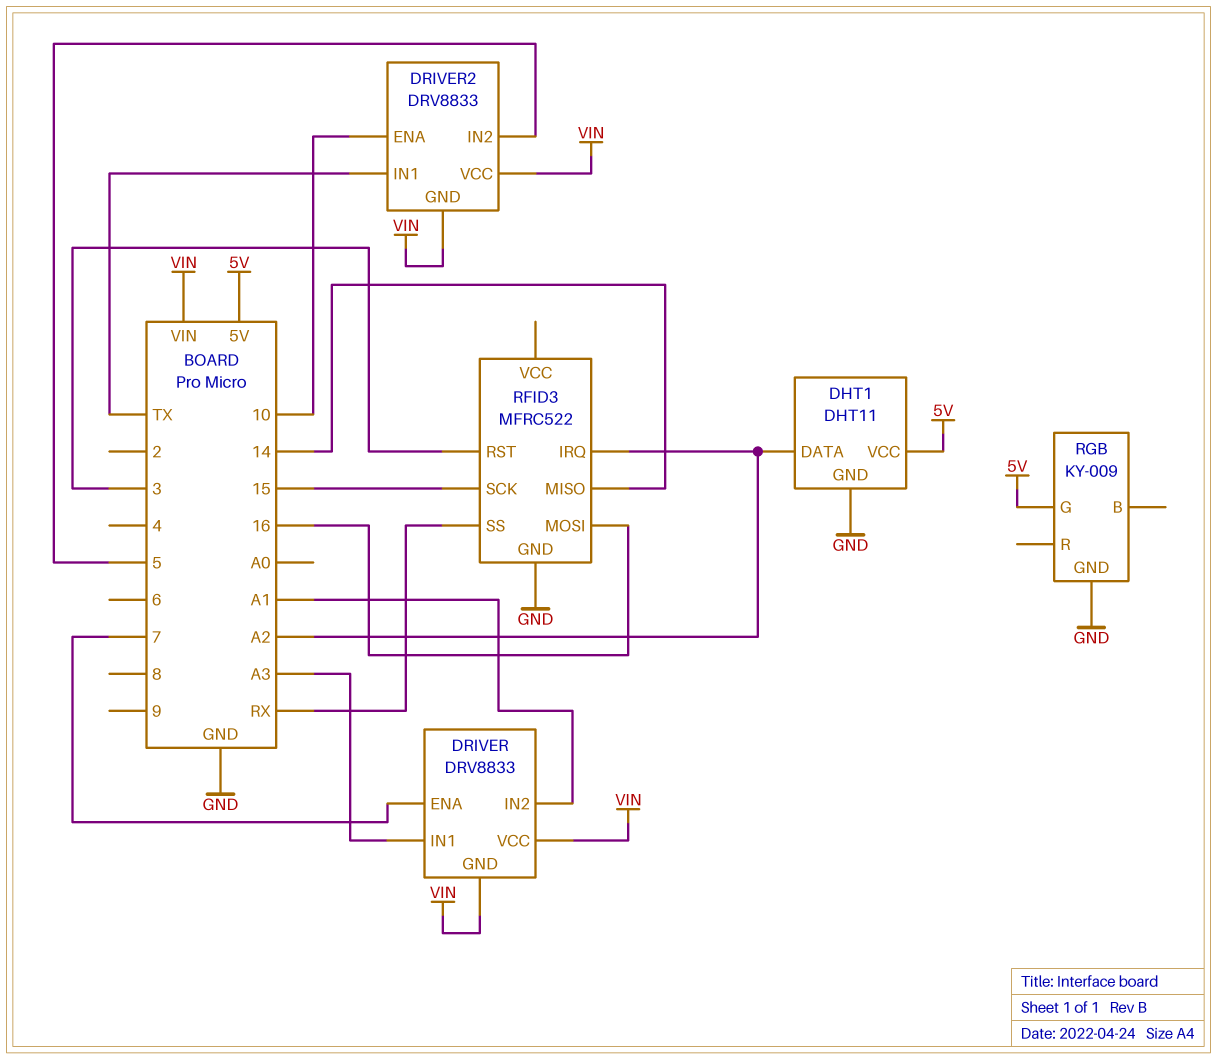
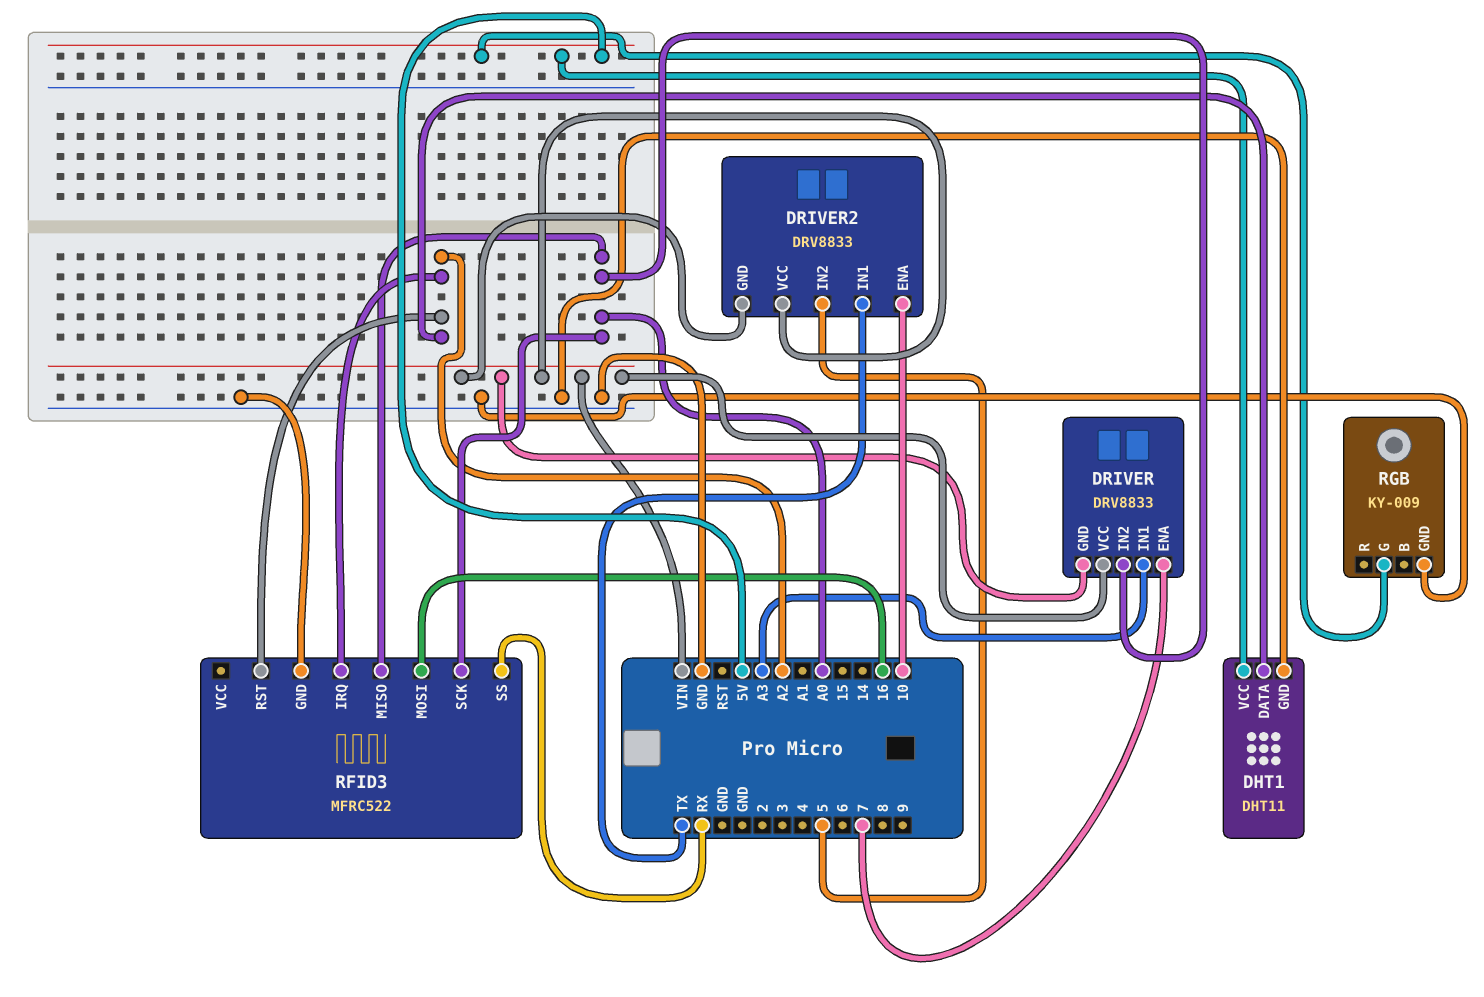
DRIVER pin IN2: A1 -> A0
RFID3 pin MISO: 14 -> A0
RFID3 pin RST: 3 -> A2
RFID3 pin SCK: 15 -> A0

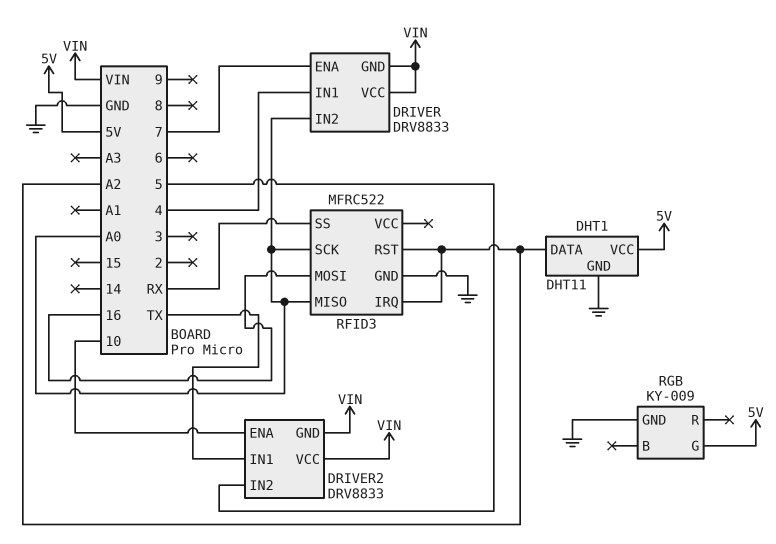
DRIVER pin IN1: A3 -> 4

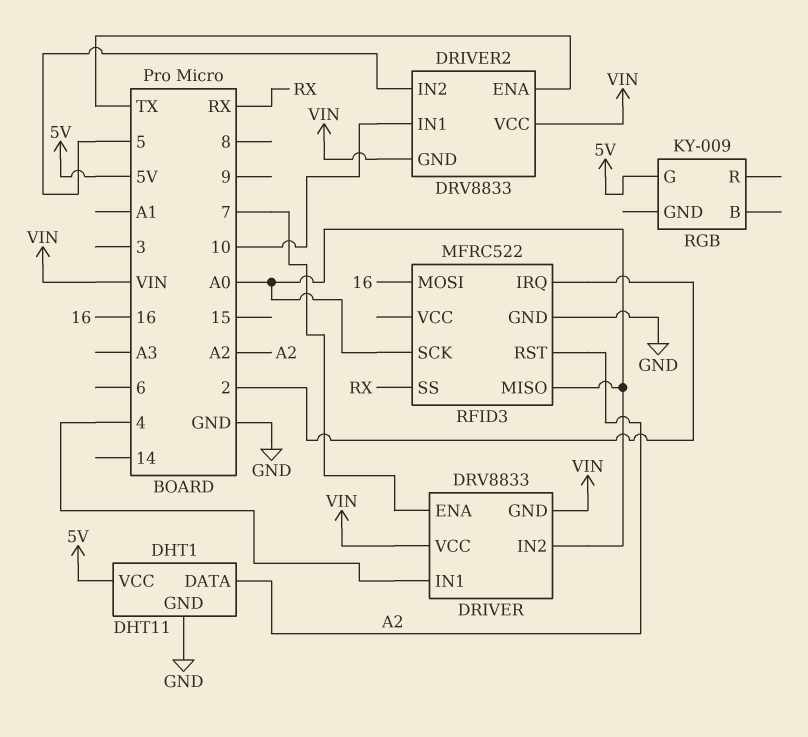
DRIVER2 pin ENA: 10 -> TX
DRIVER2 pin IN1: TX -> 10
RFID3 pin IRQ: A2 -> 2
RGB pin GND: GND -> none

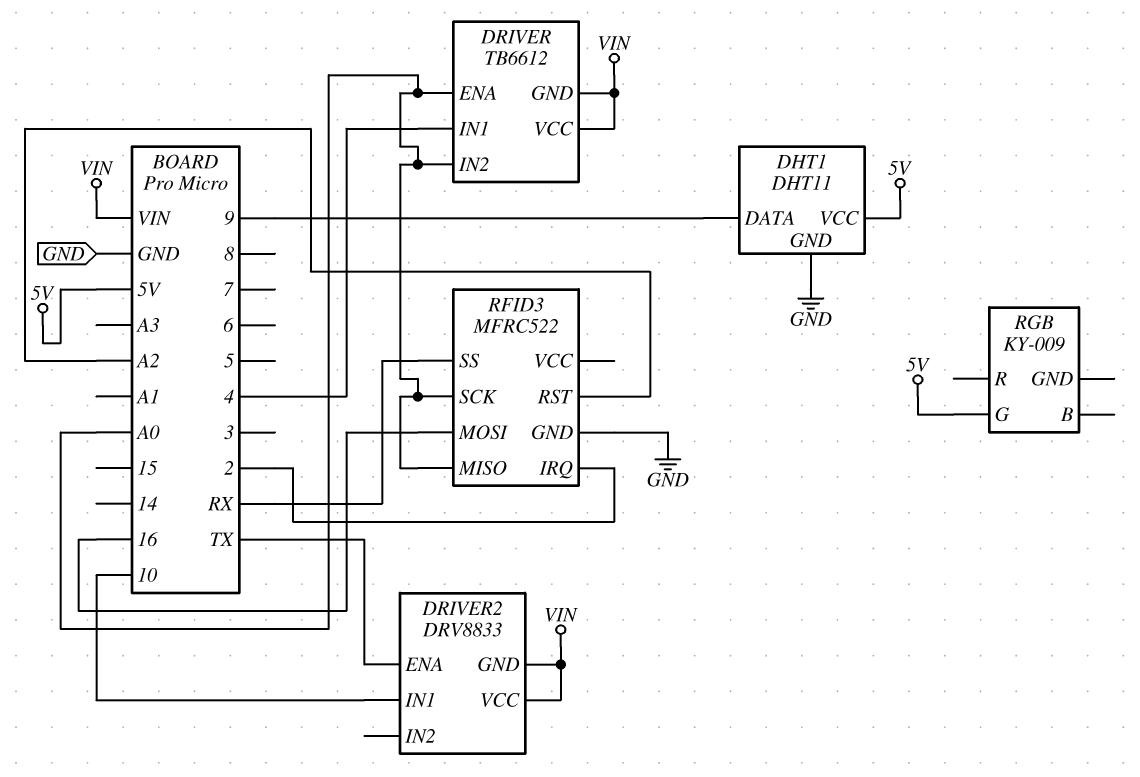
DHT1 pin DATA: A2 -> 9
DRIVER: DRV8833 -> TB6612
DRIVER pin ENA: 7 -> A0
DRIVER2 pin IN2: 5 -> none

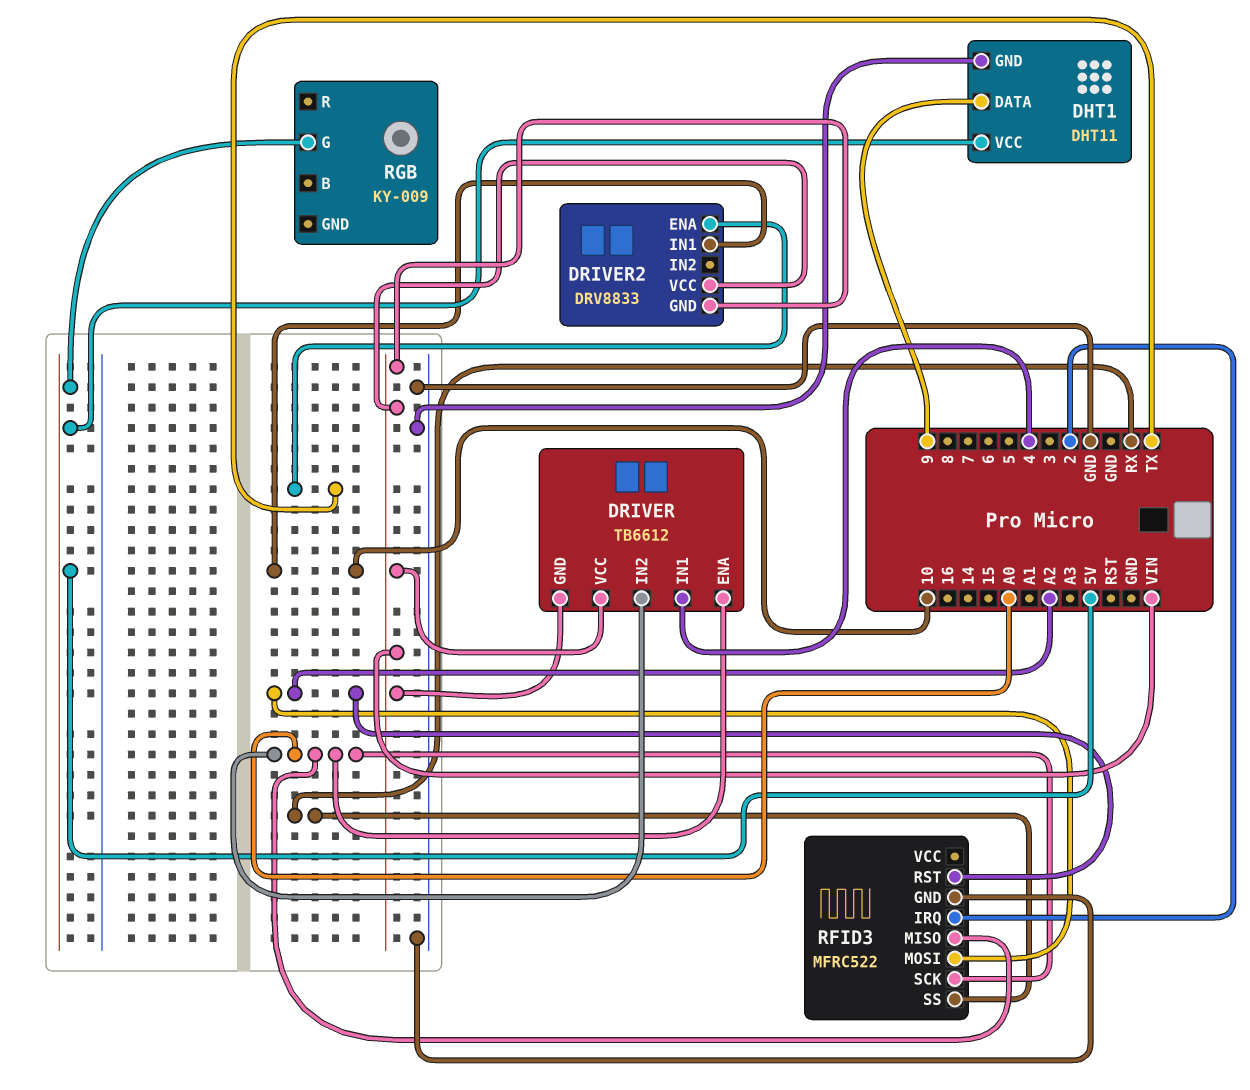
RFID3 pin MOSI: 16 -> A2

